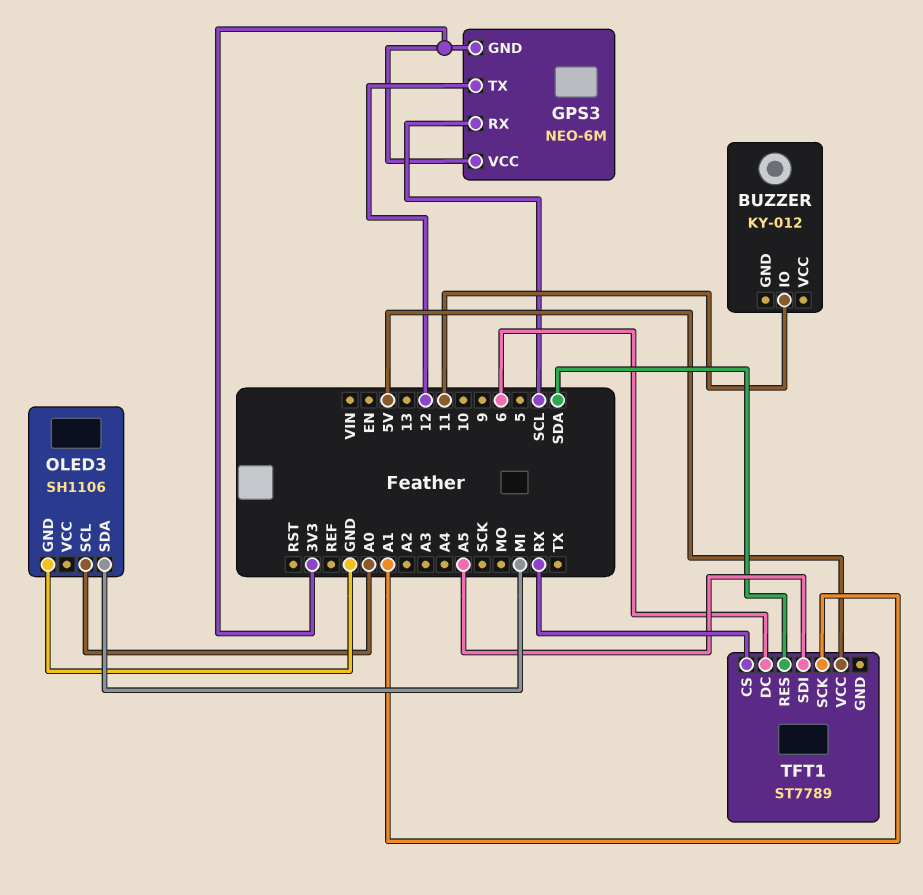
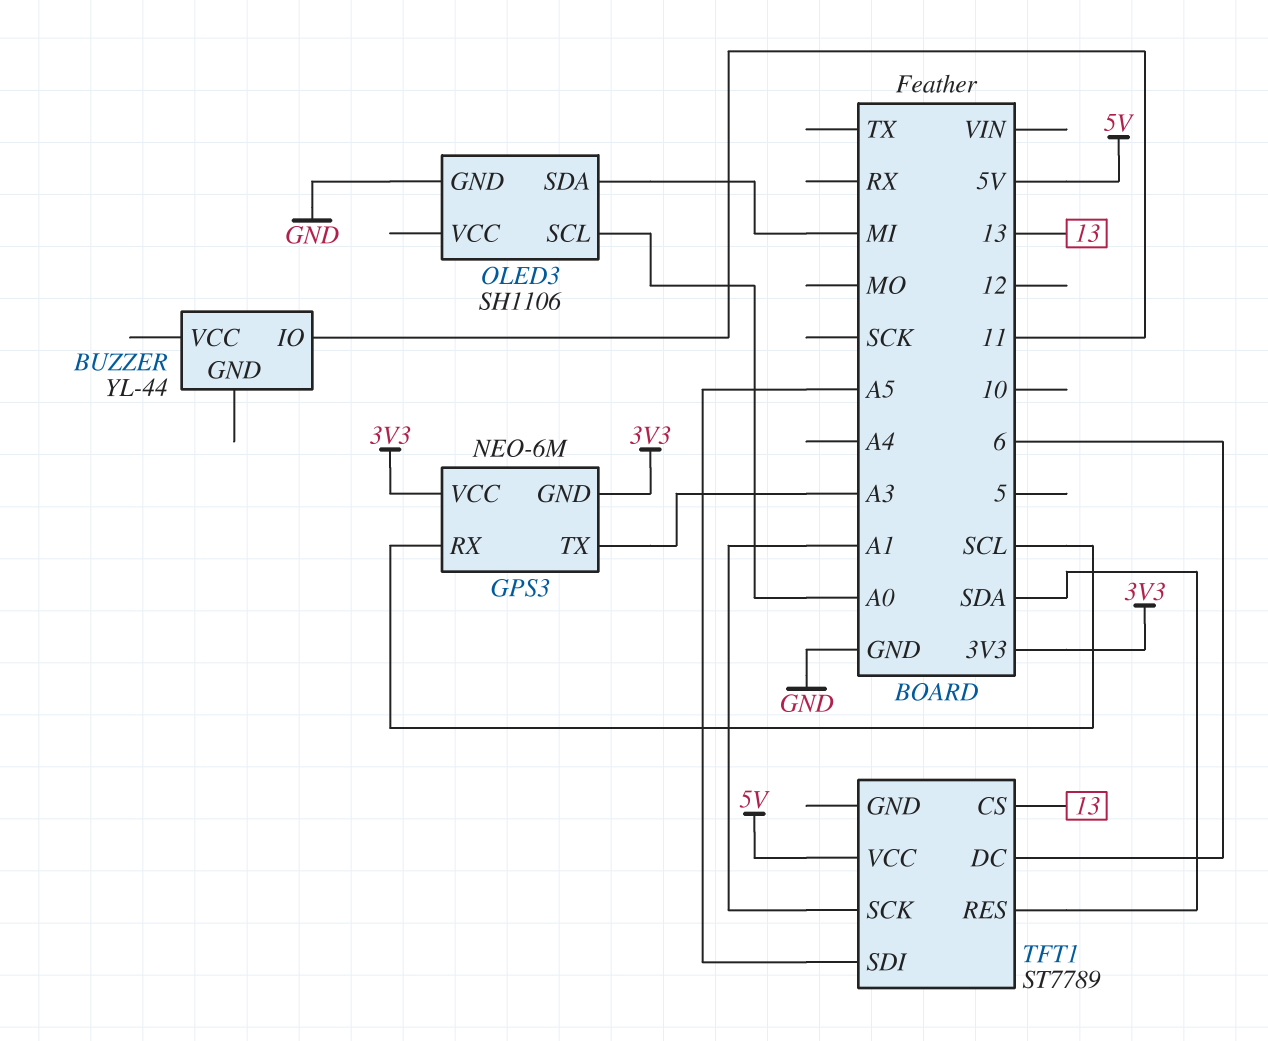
BUZZER: KY-012 -> YL-44
GPS3 pin TX: 12 -> A3
TFT1 pin CS: RX -> 13

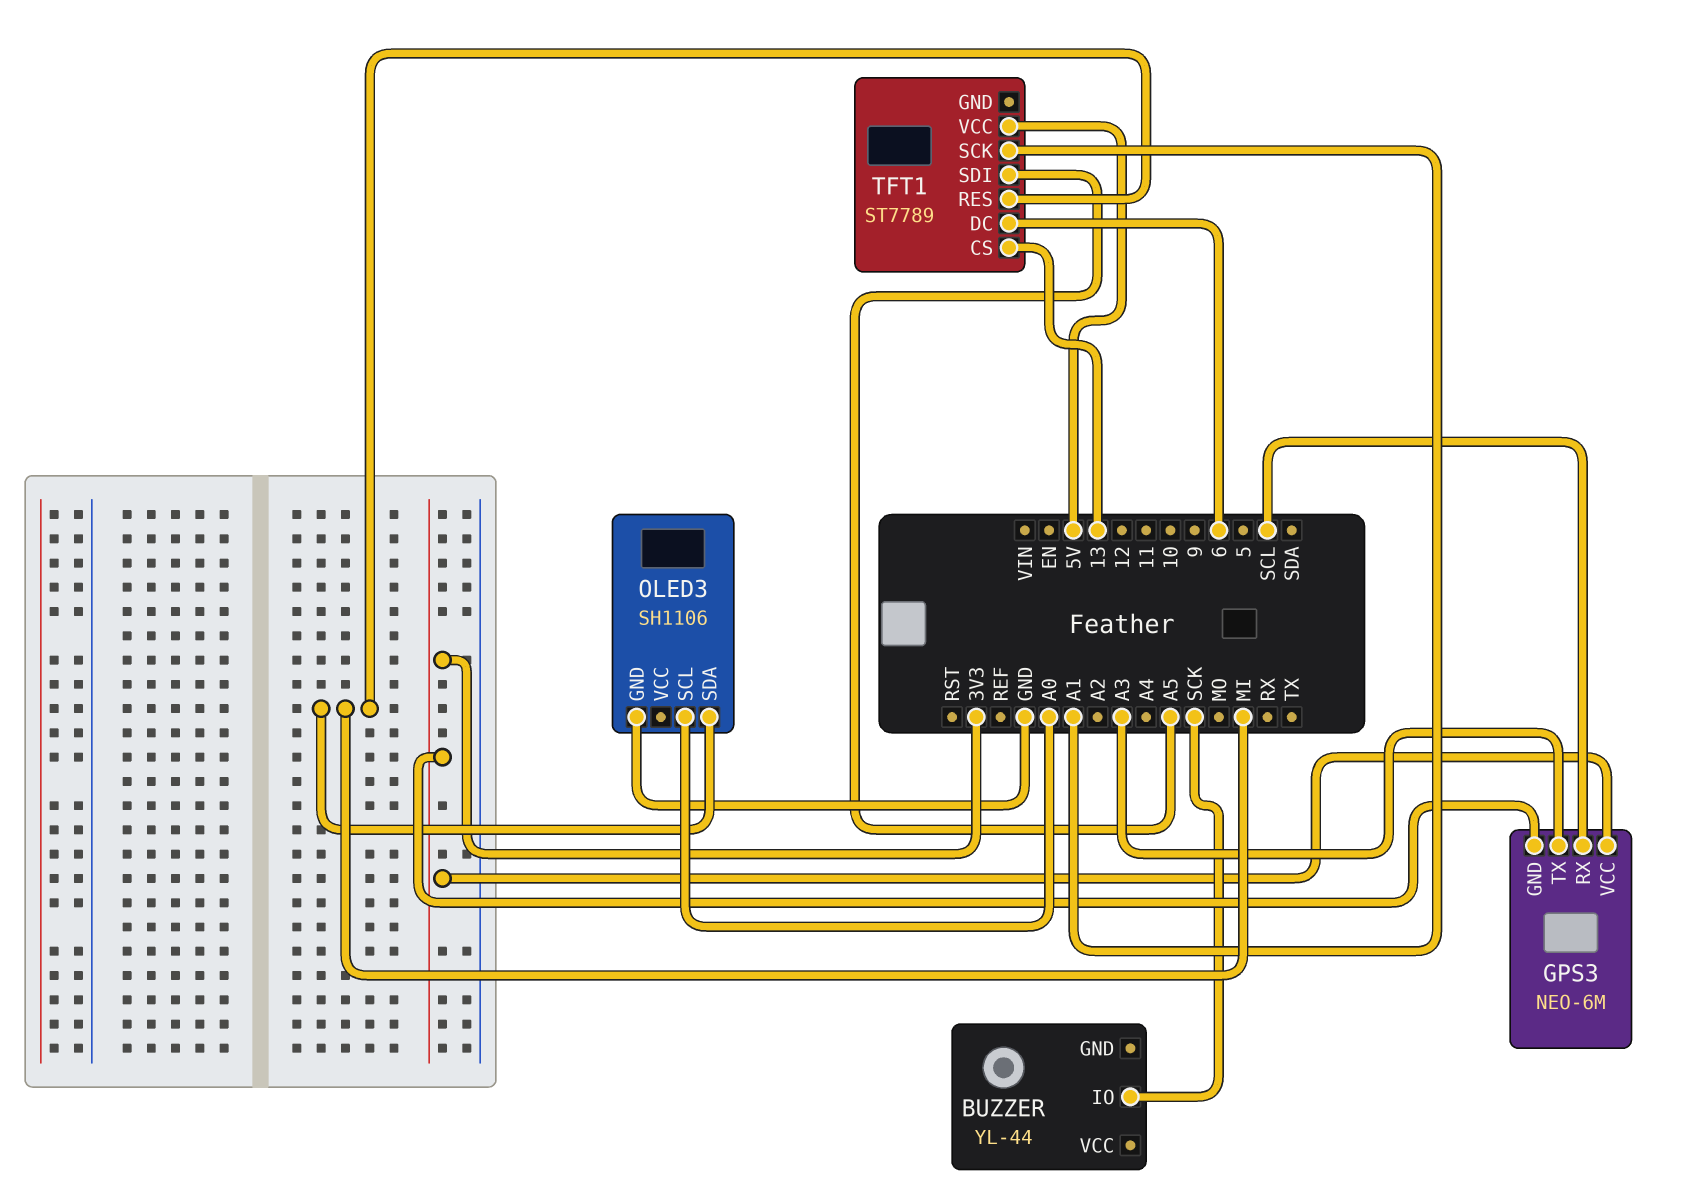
BUZZER pin IO: 11 -> SCK
TFT1 pin RES: SDA -> MI

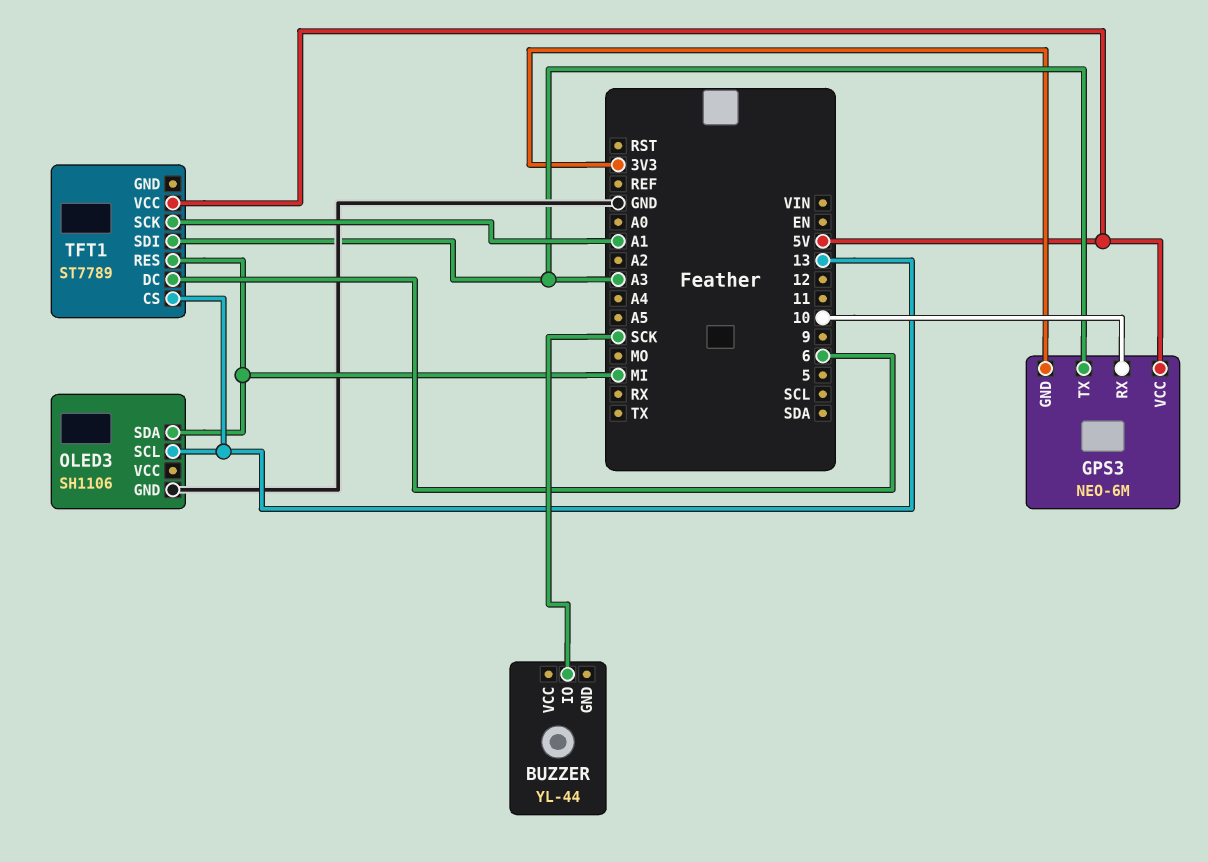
GPS3 pin RX: SCL -> 10
GPS3 pin VCC: 3V3 -> 5V
OLED3 pin SCL: A0 -> 13
TFT1 pin SDI: A5 -> A3

